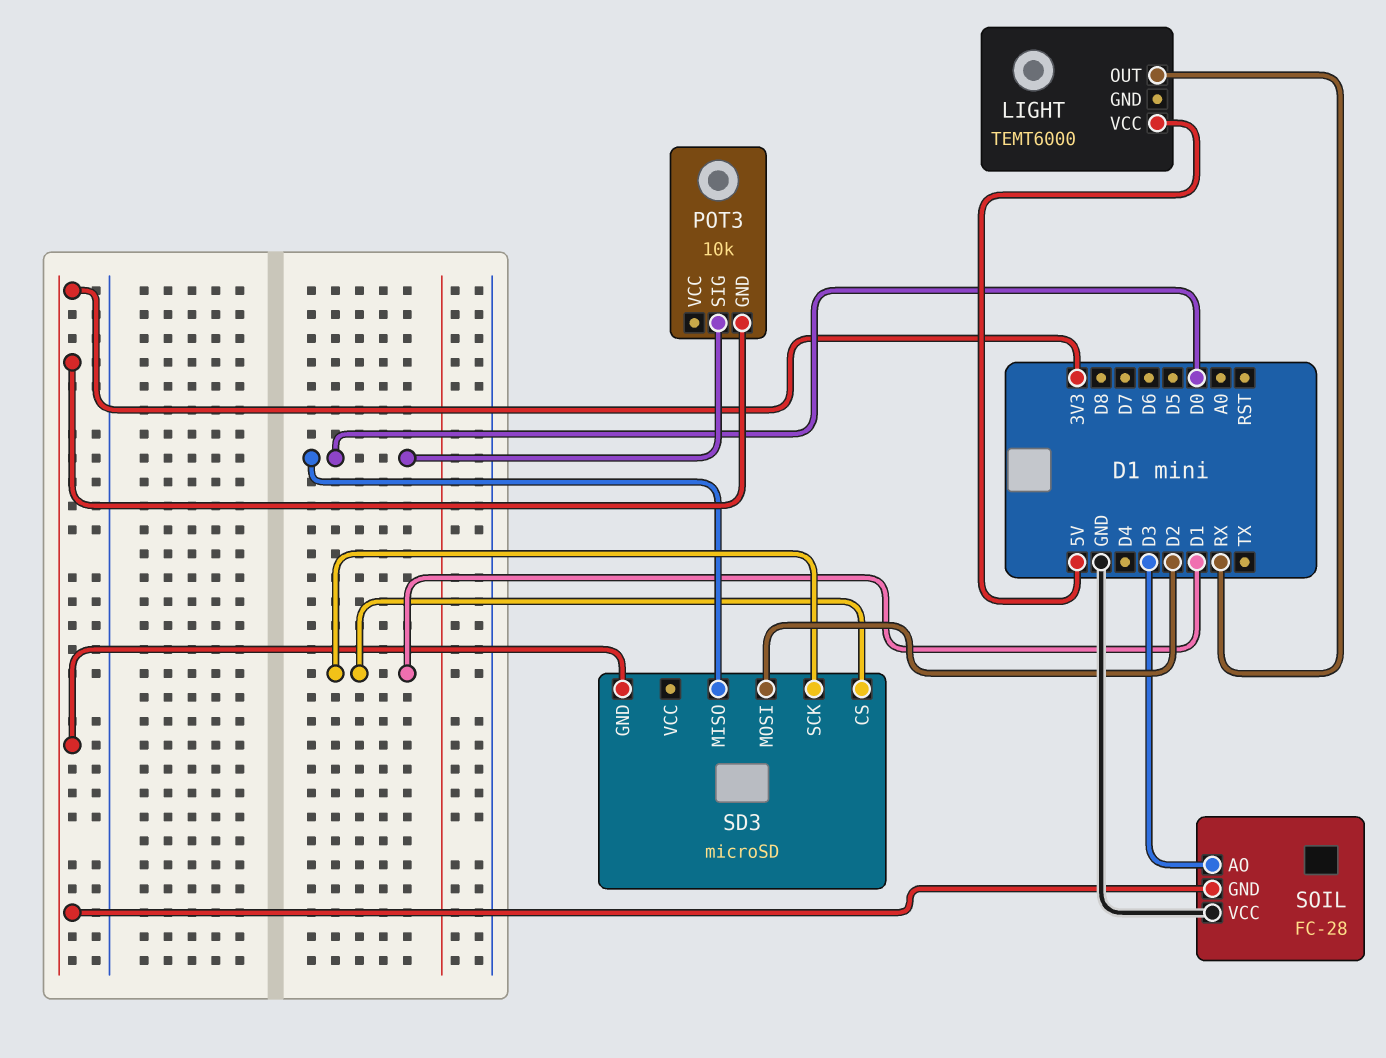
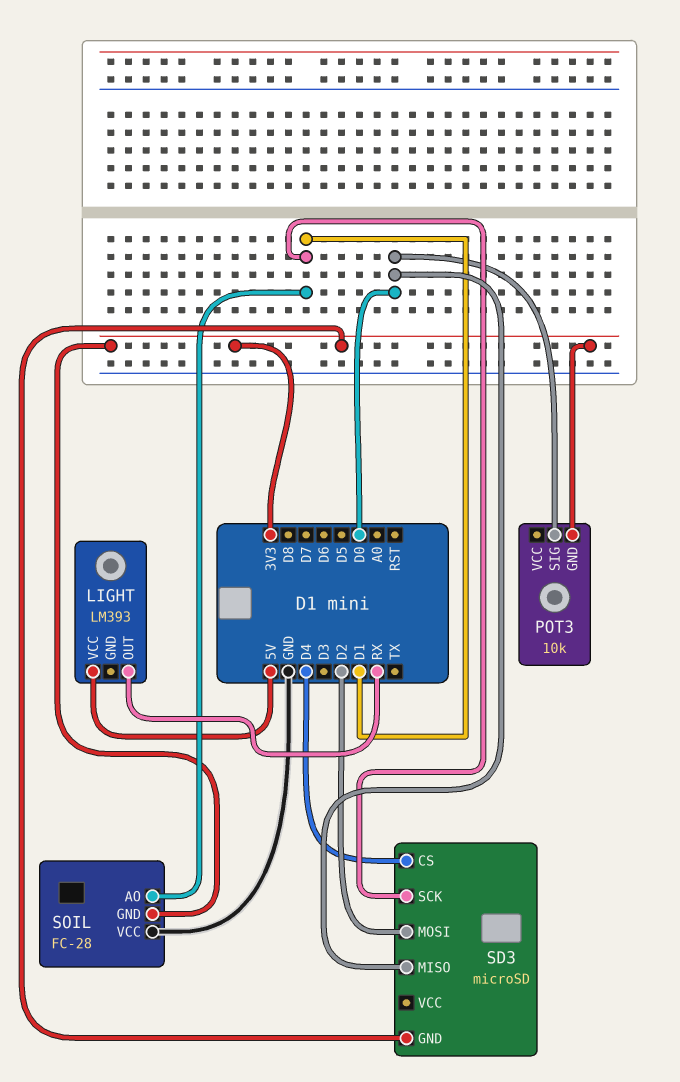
LIGHT: TEMT6000 -> LM393
SD3 pin CS: D1 -> D4
SOIL pin AO: D3 -> D1

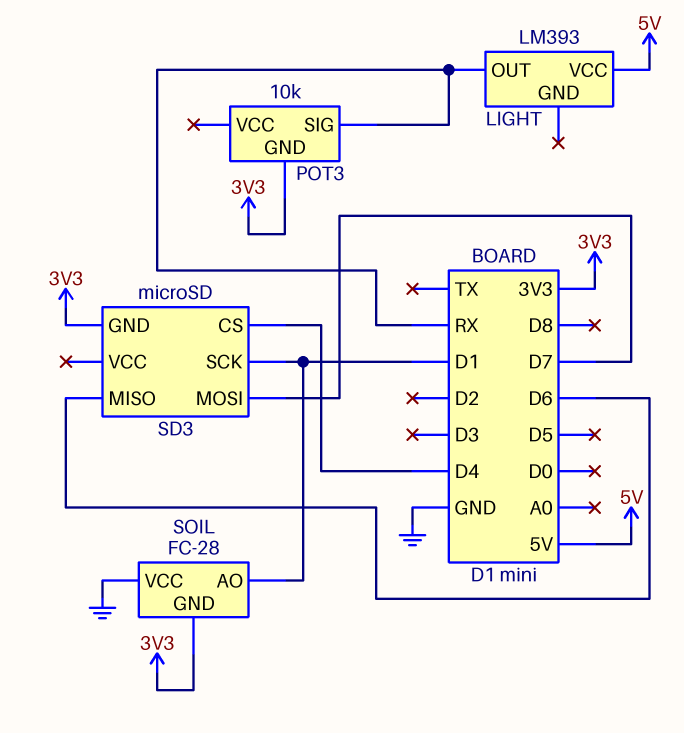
POT3 pin SIG: D0 -> RX
SD3 pin MISO: D0 -> D6
SD3 pin MOSI: D2 -> D7

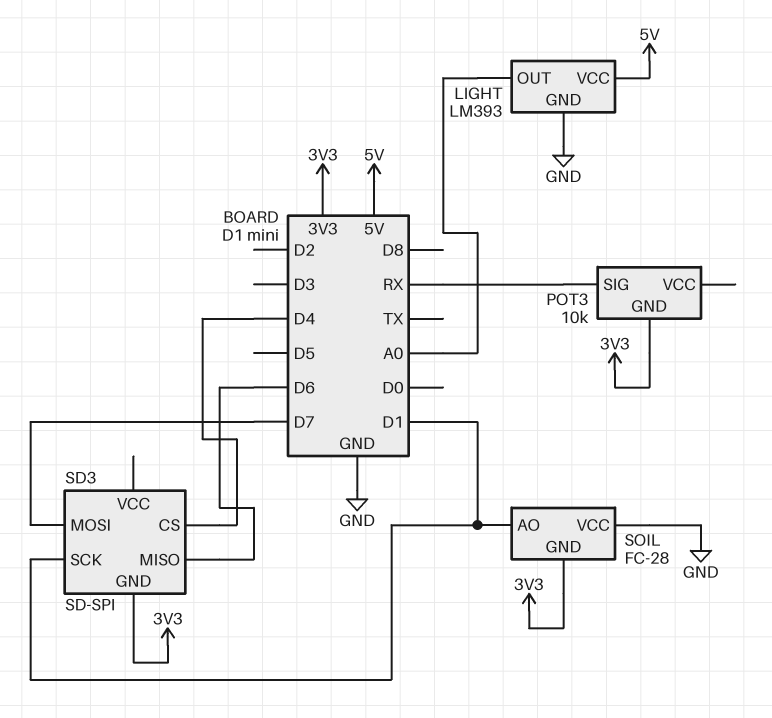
LIGHT pin GND: none -> GND
LIGHT pin OUT: RX -> A0
SD3: microSD -> SD-SPI

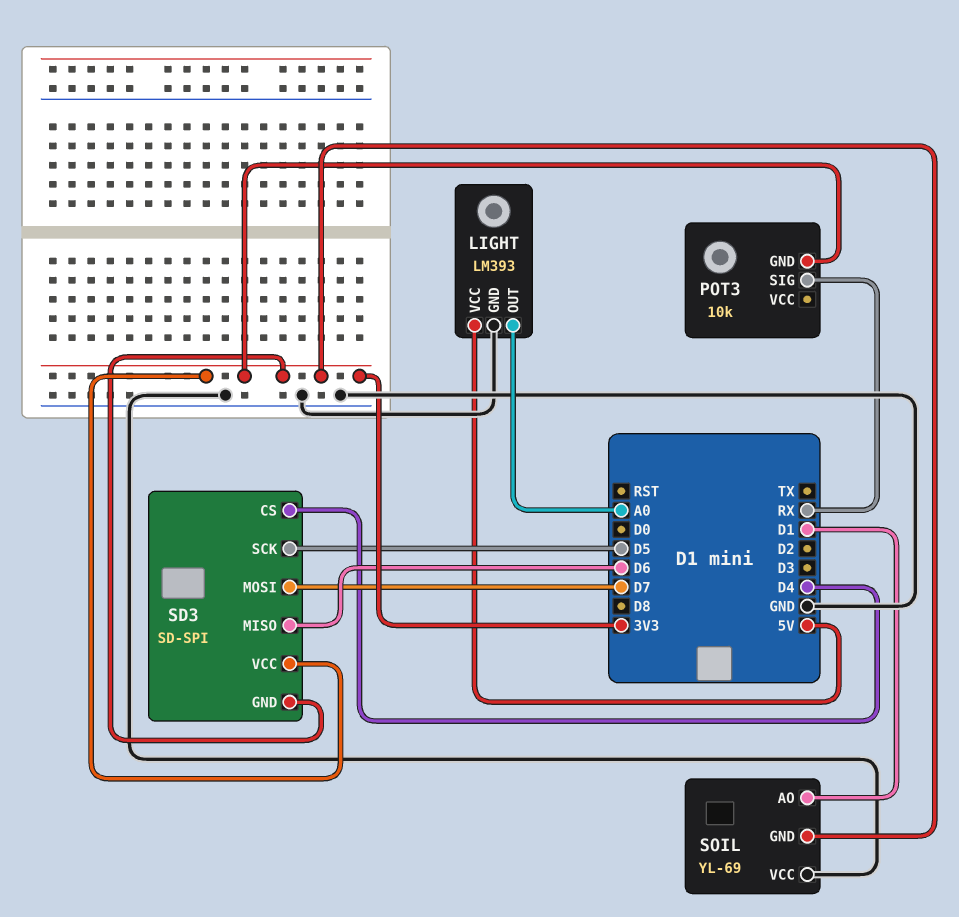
SD3 pin SCK: D1 -> D5
SD3 pin VCC: none -> 3V3
SOIL: FC-28 -> YL-69

